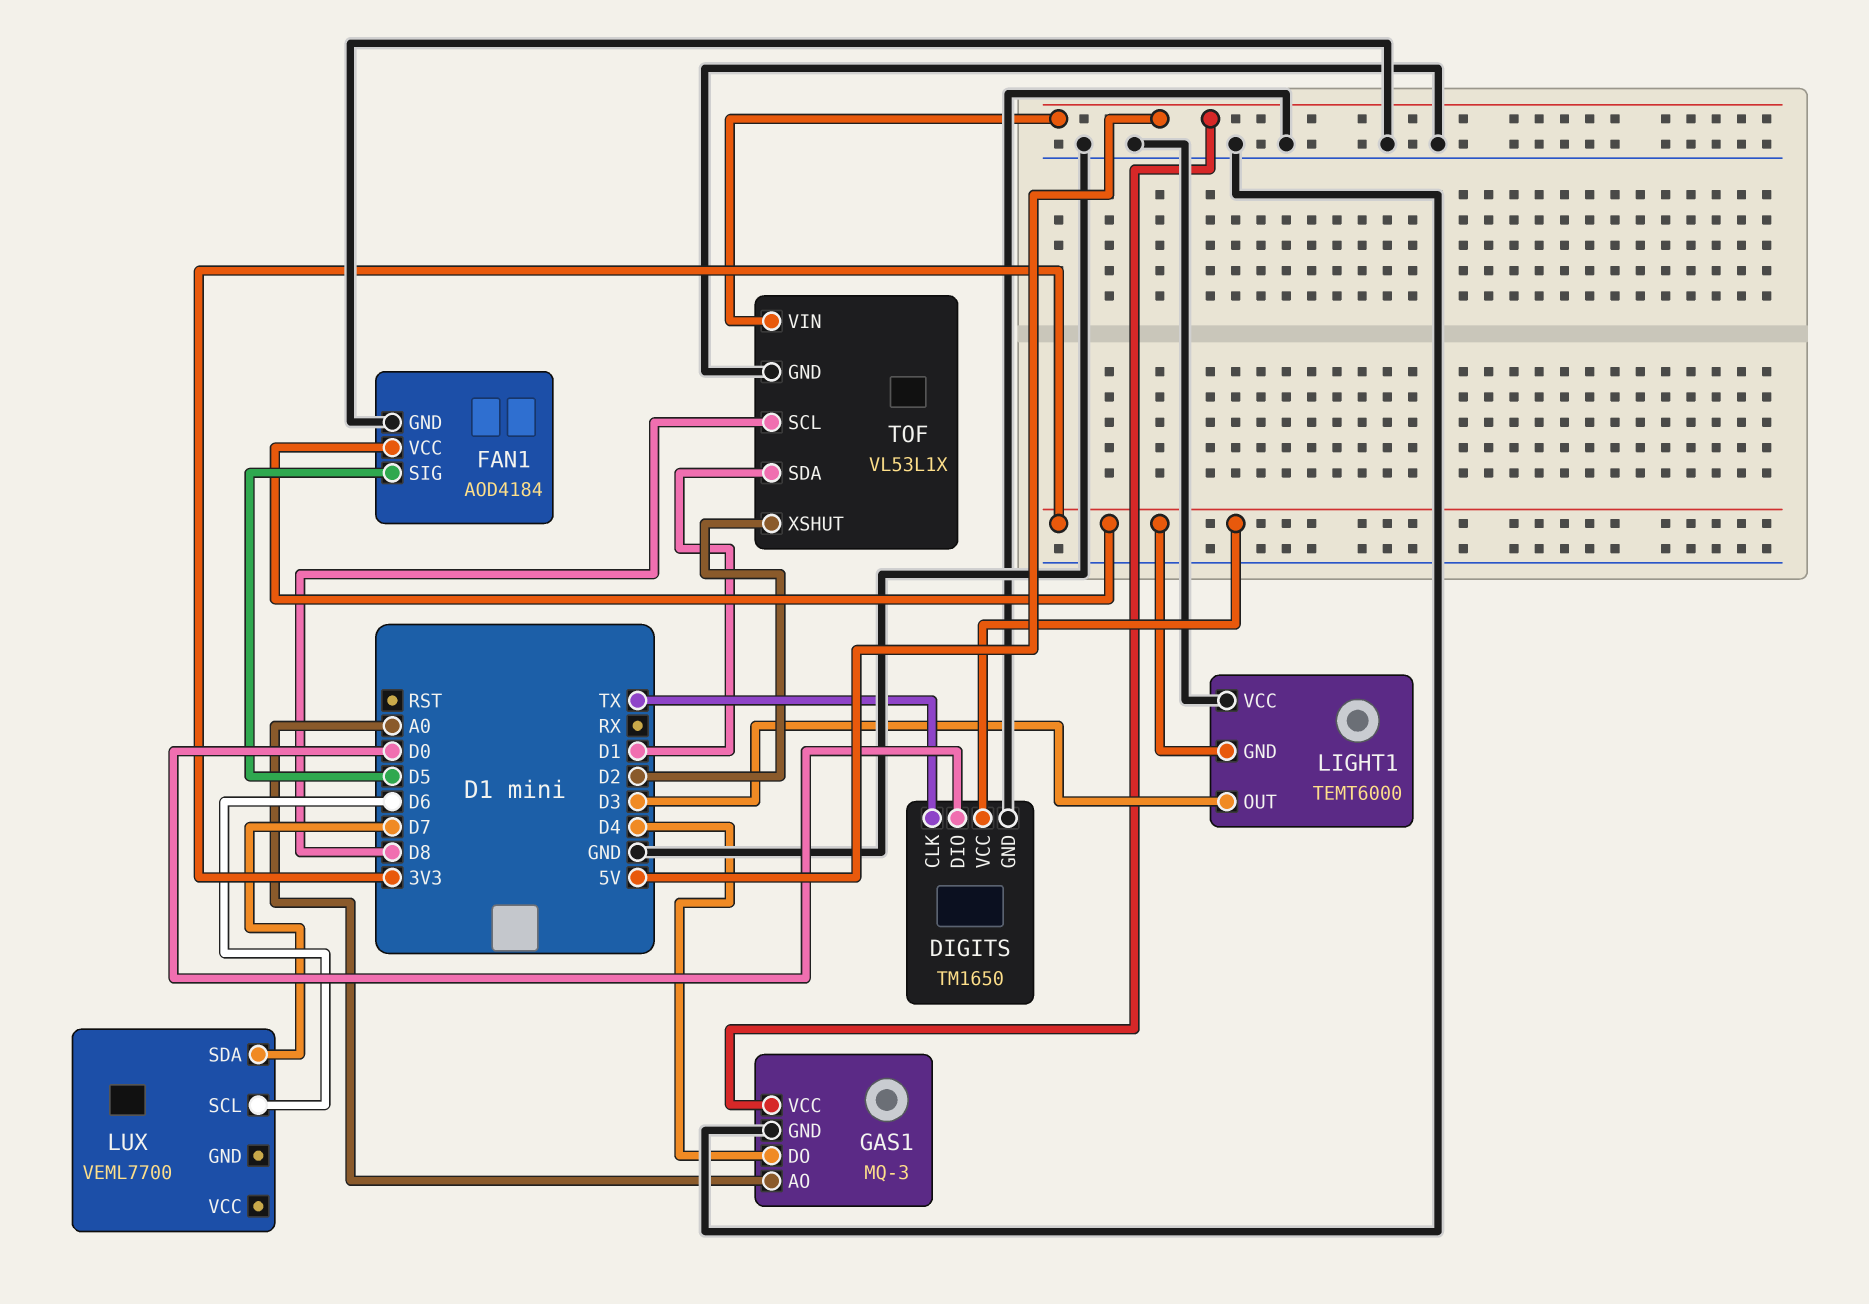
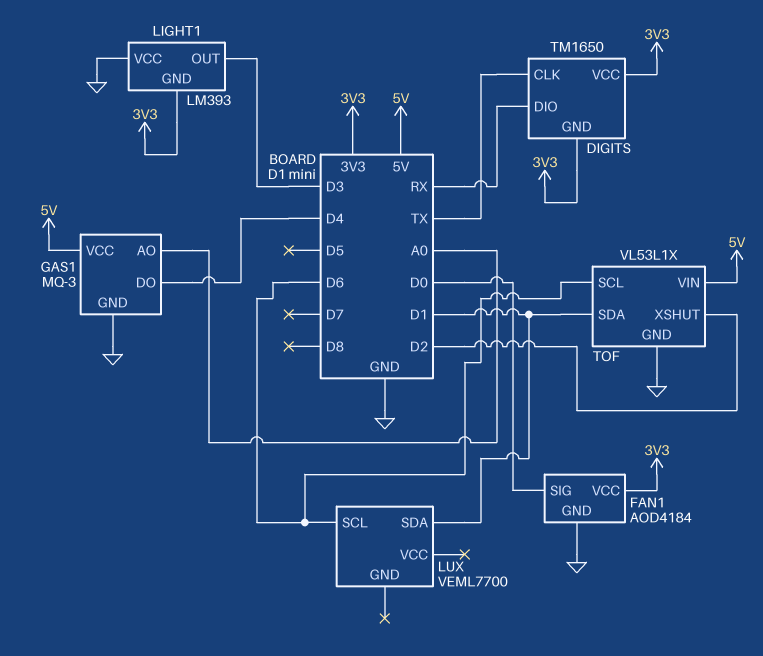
DIGITS pin DIO: D0 -> RX
DIGITS pin GND: GND -> 3V3
FAN1 pin SIG: D5 -> D0
LIGHT1: TEMT6000 -> LM393
LUX pin SDA: D7 -> D1
TOF pin SCL: D8 -> D6

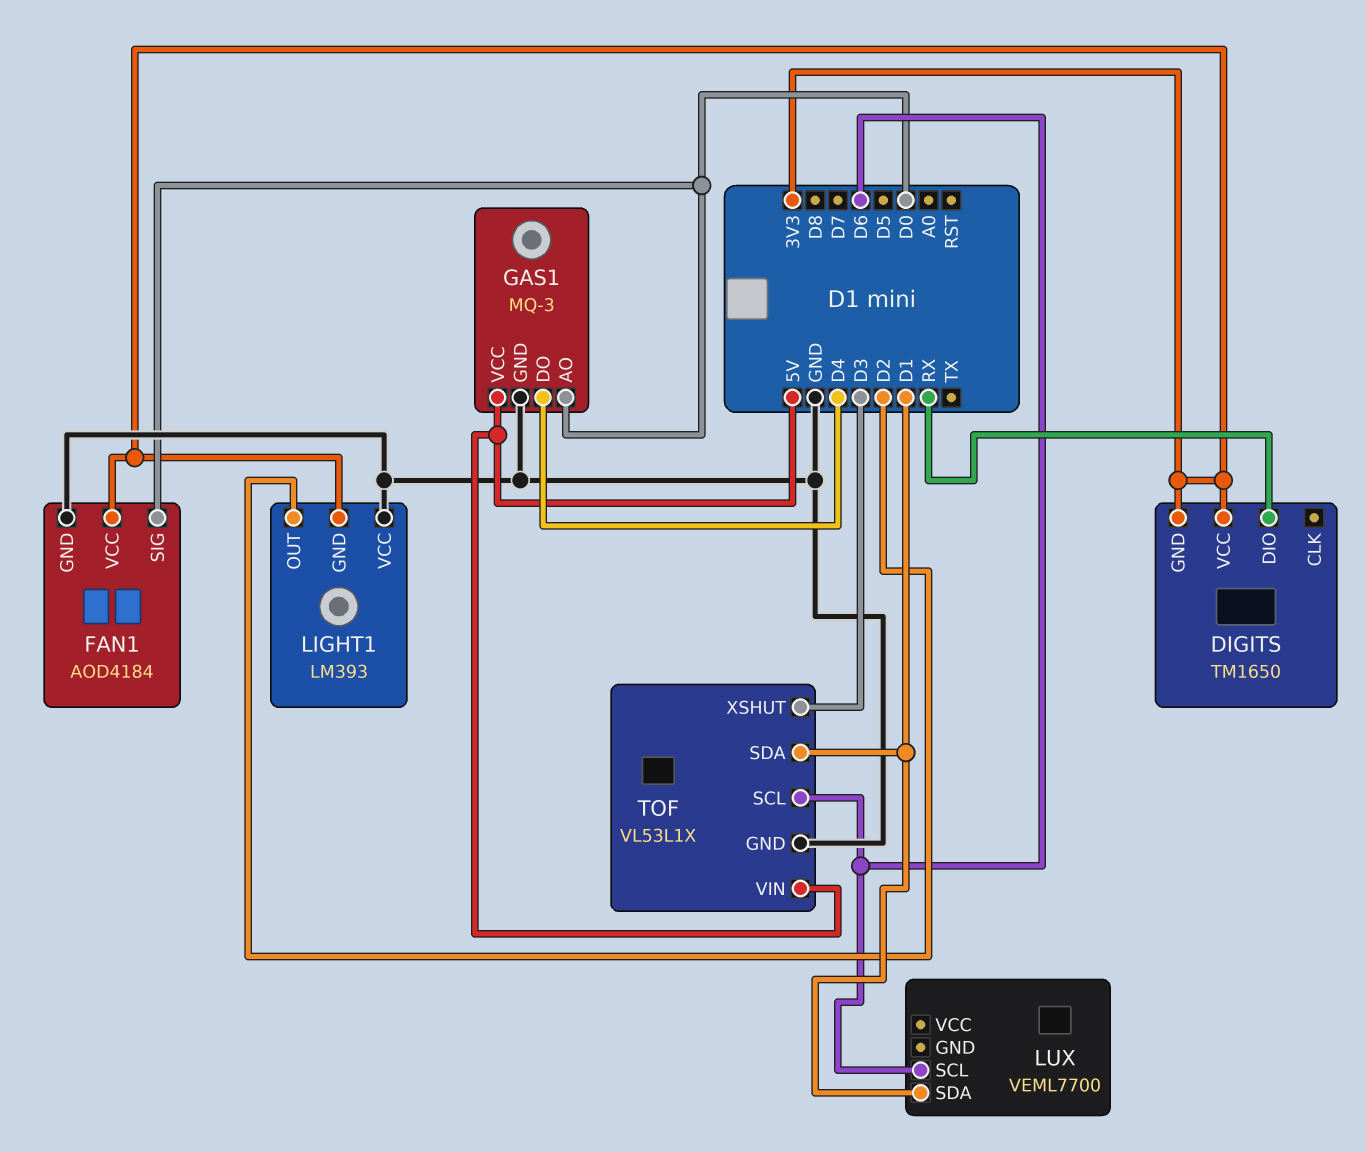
DIGITS pin CLK: TX -> none
GAS1 pin AO: A0 -> D0
LIGHT1 pin OUT: D3 -> D2
TOF pin XSHUT: D2 -> D3

